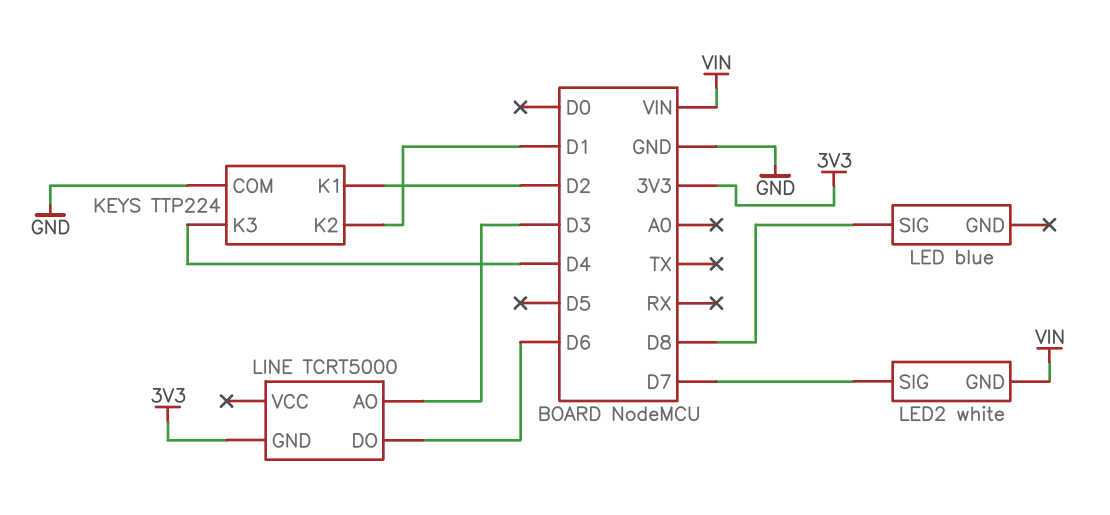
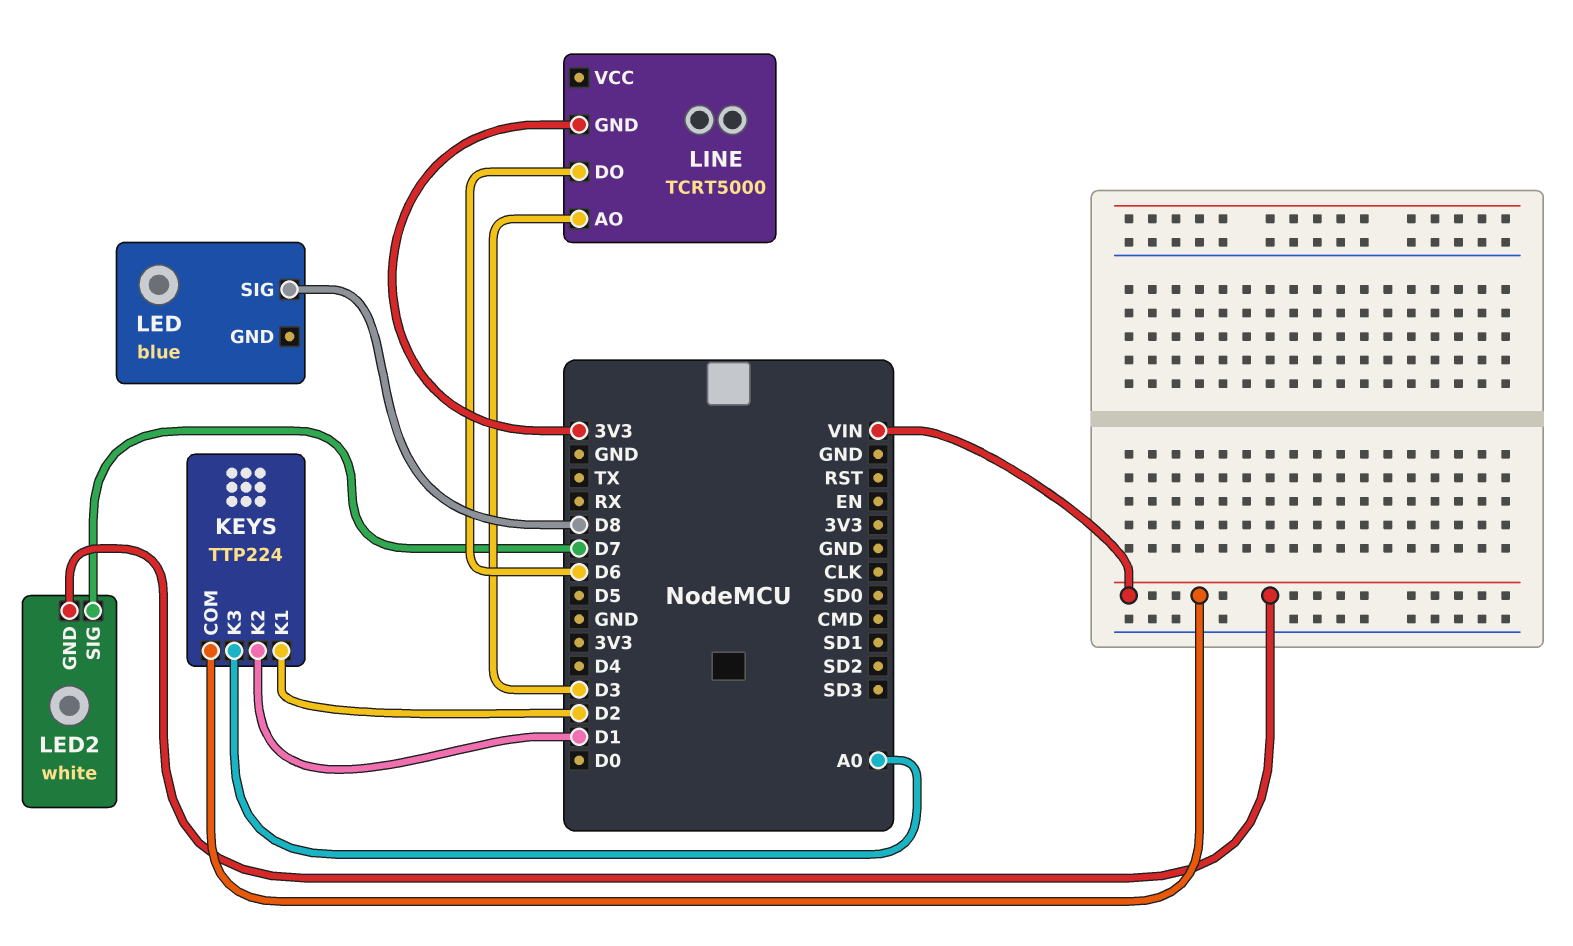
KEYS pin COM: GND -> VIN
KEYS pin K3: D4 -> A0

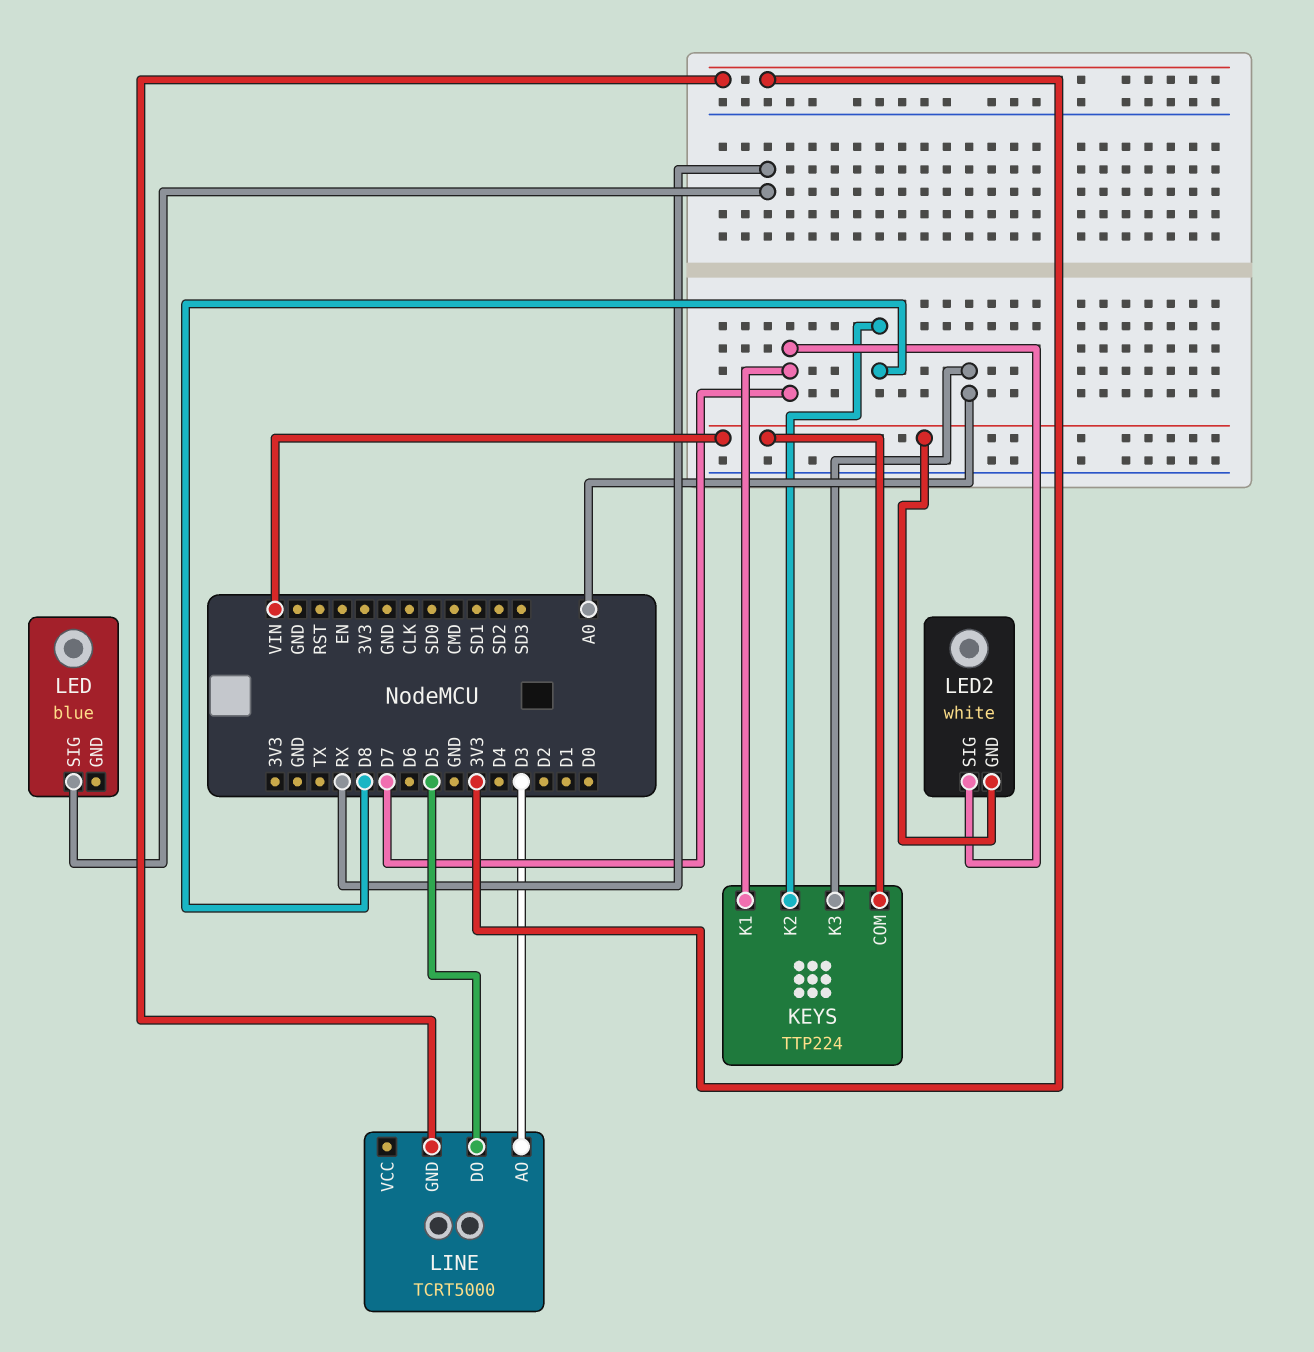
KEYS pin K1: D2 -> D7
KEYS pin K2: D1 -> D8
LED pin SIG: D8 -> RX
LINE pin DO: D6 -> D5

